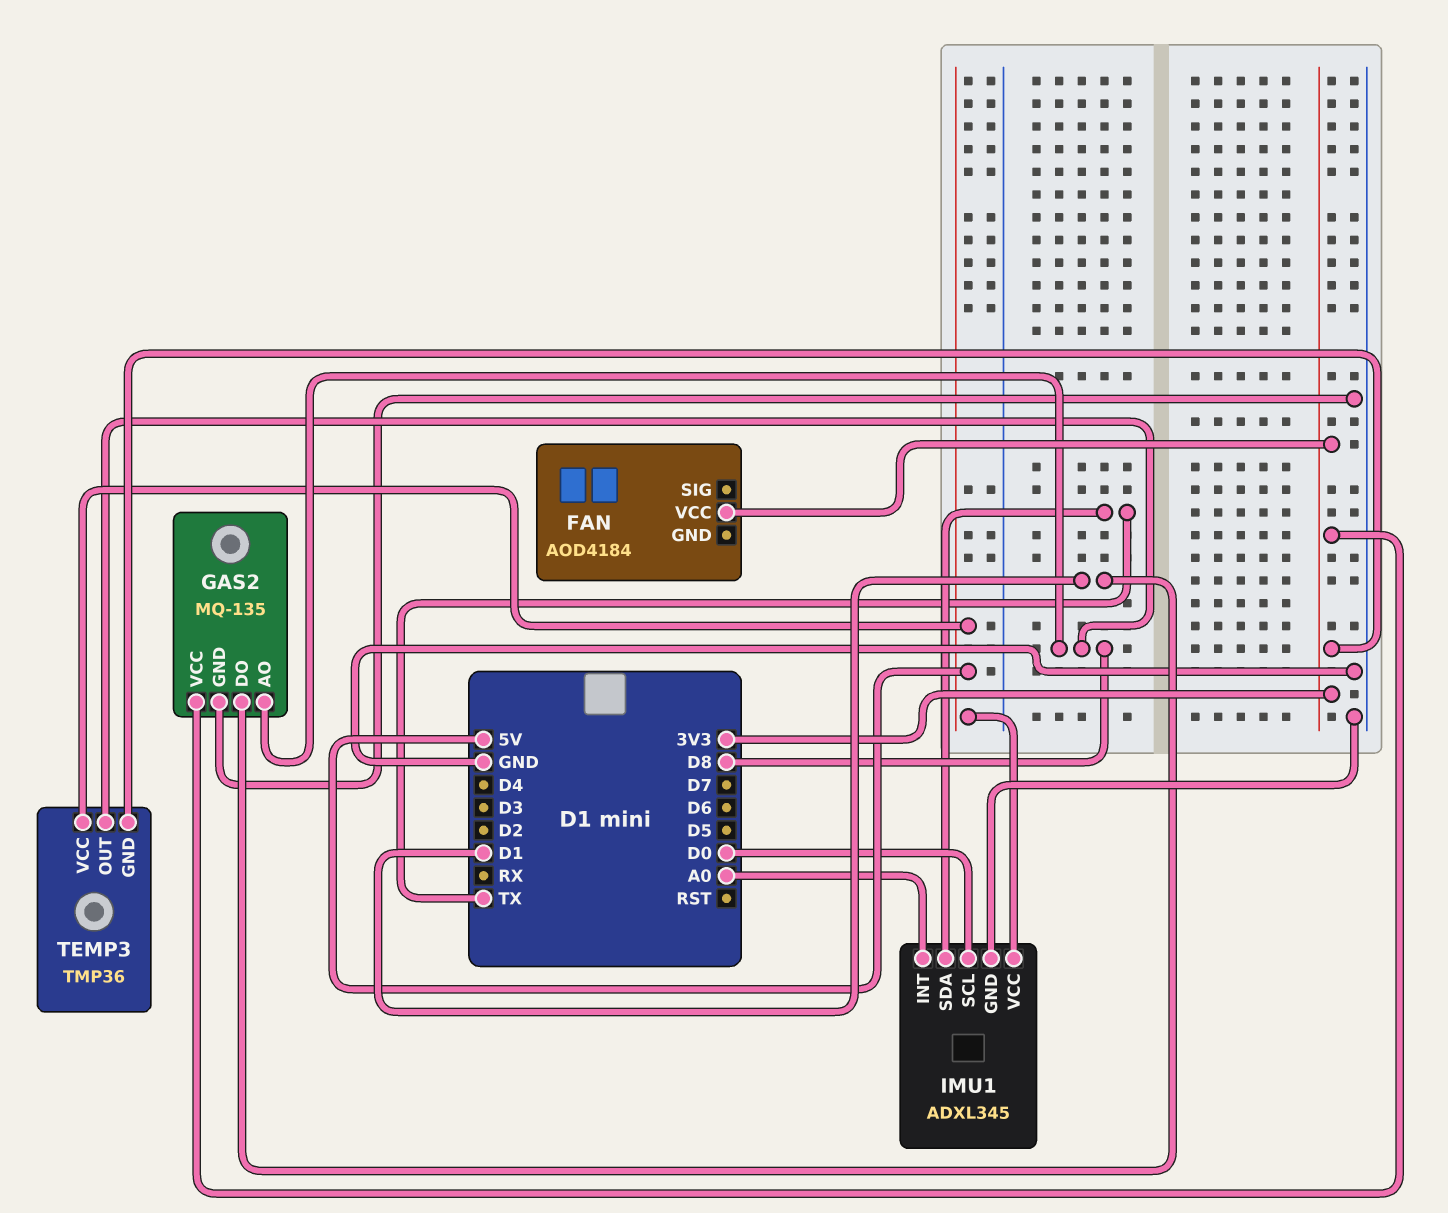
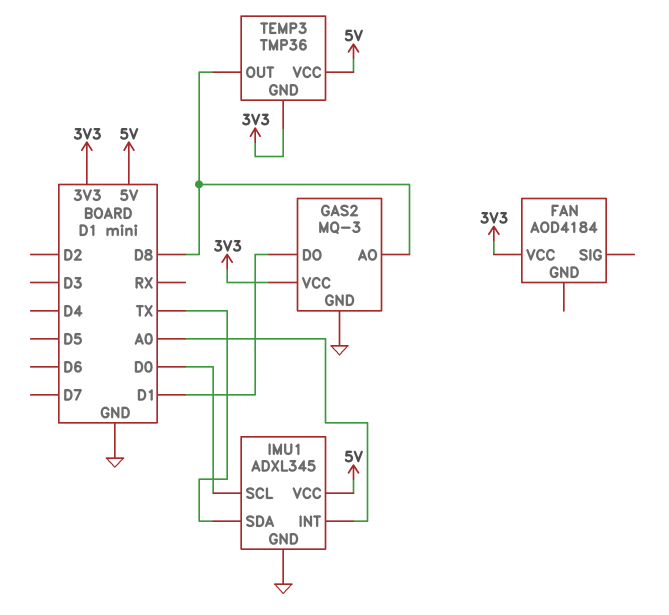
GAS2: MQ-135 -> MQ-3

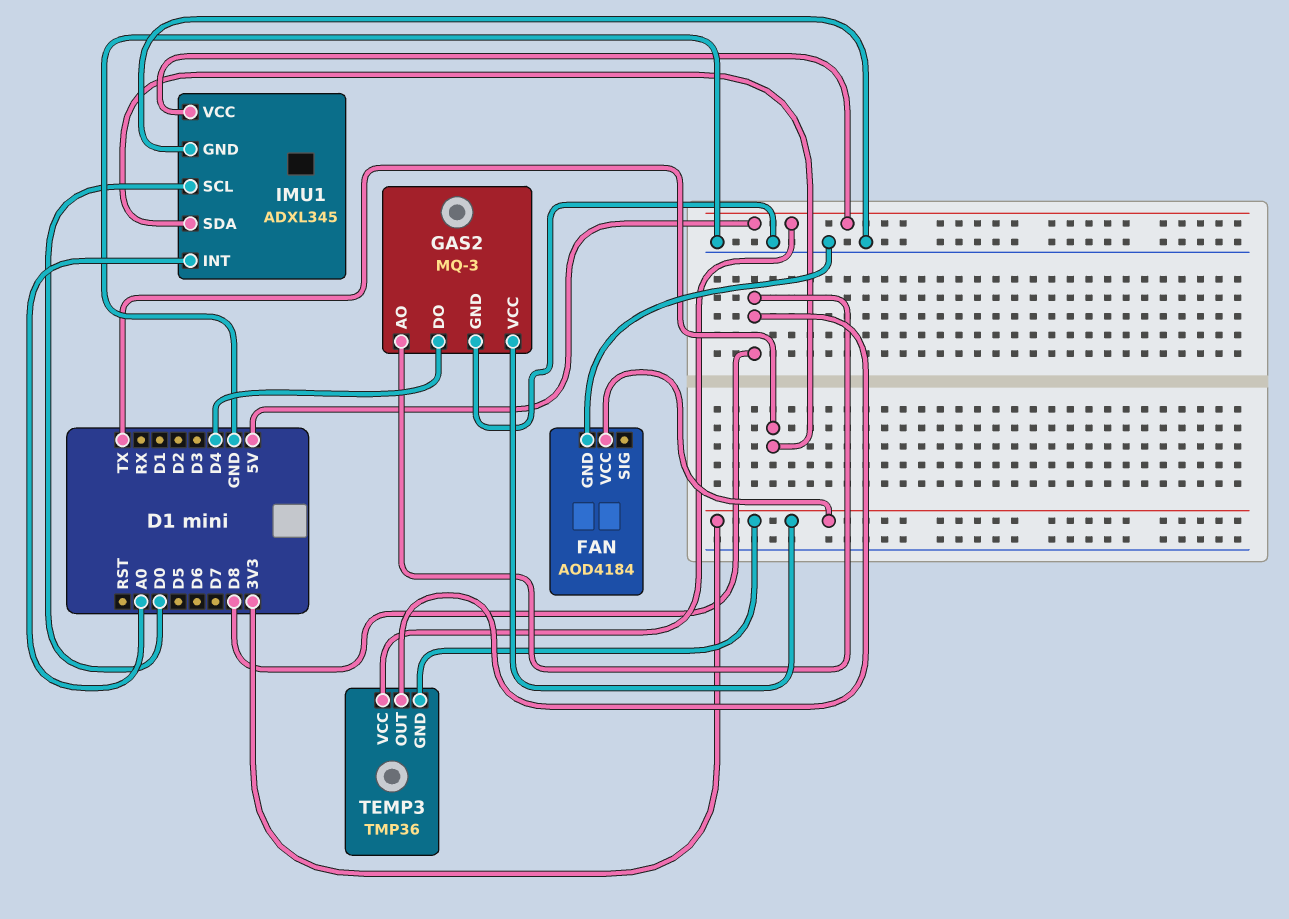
FAN pin GND: none -> GND
GAS2 pin DO: D1 -> D4

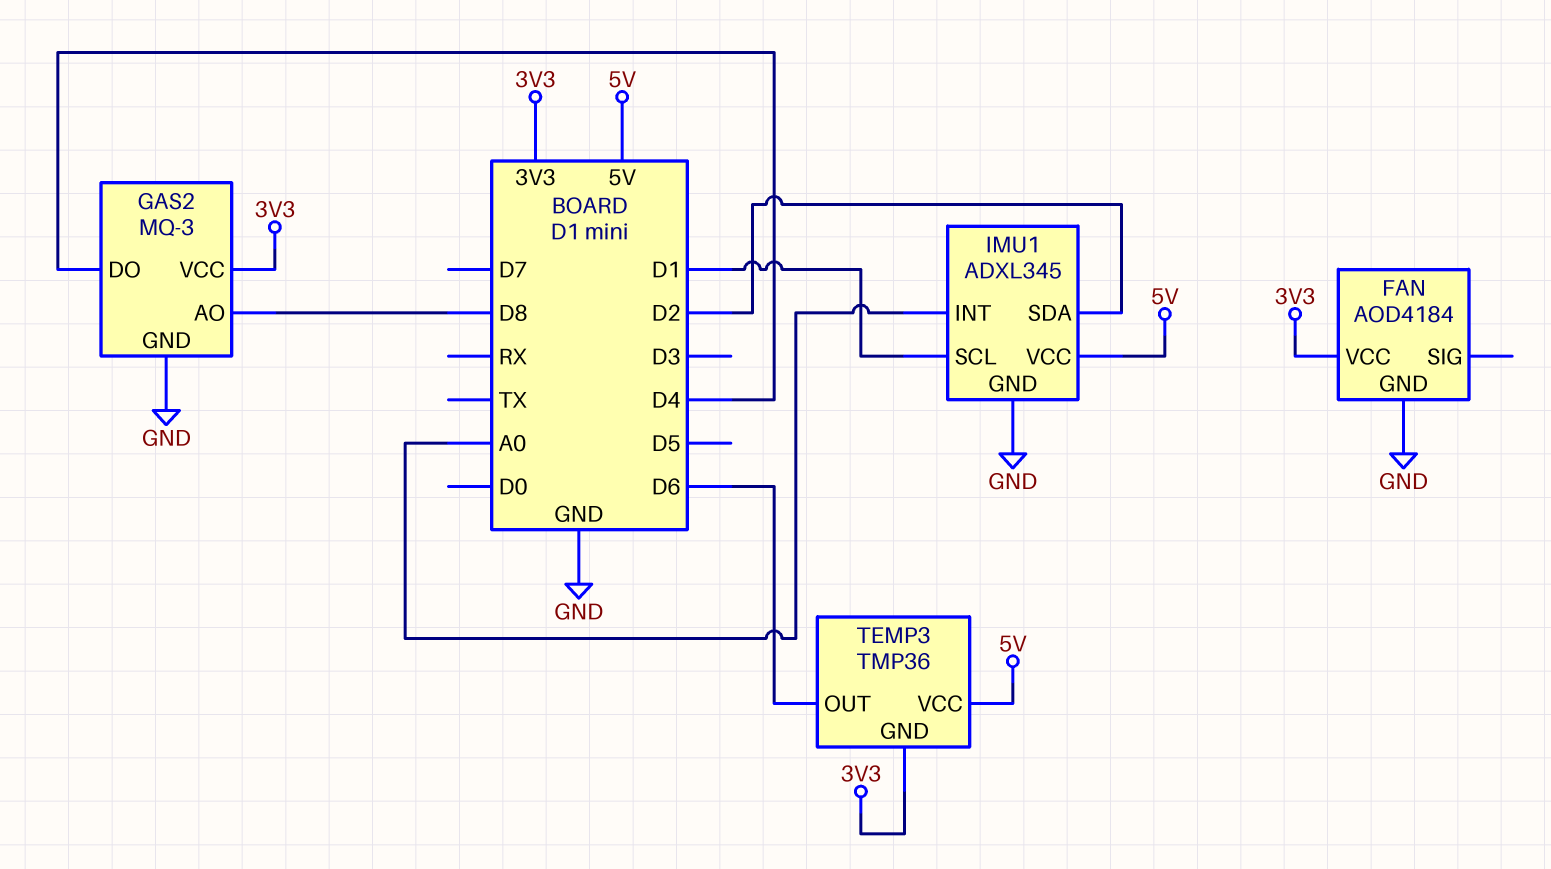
IMU1 pin SCL: D0 -> D1
IMU1 pin SDA: TX -> D2
TEMP3 pin OUT: D8 -> D6

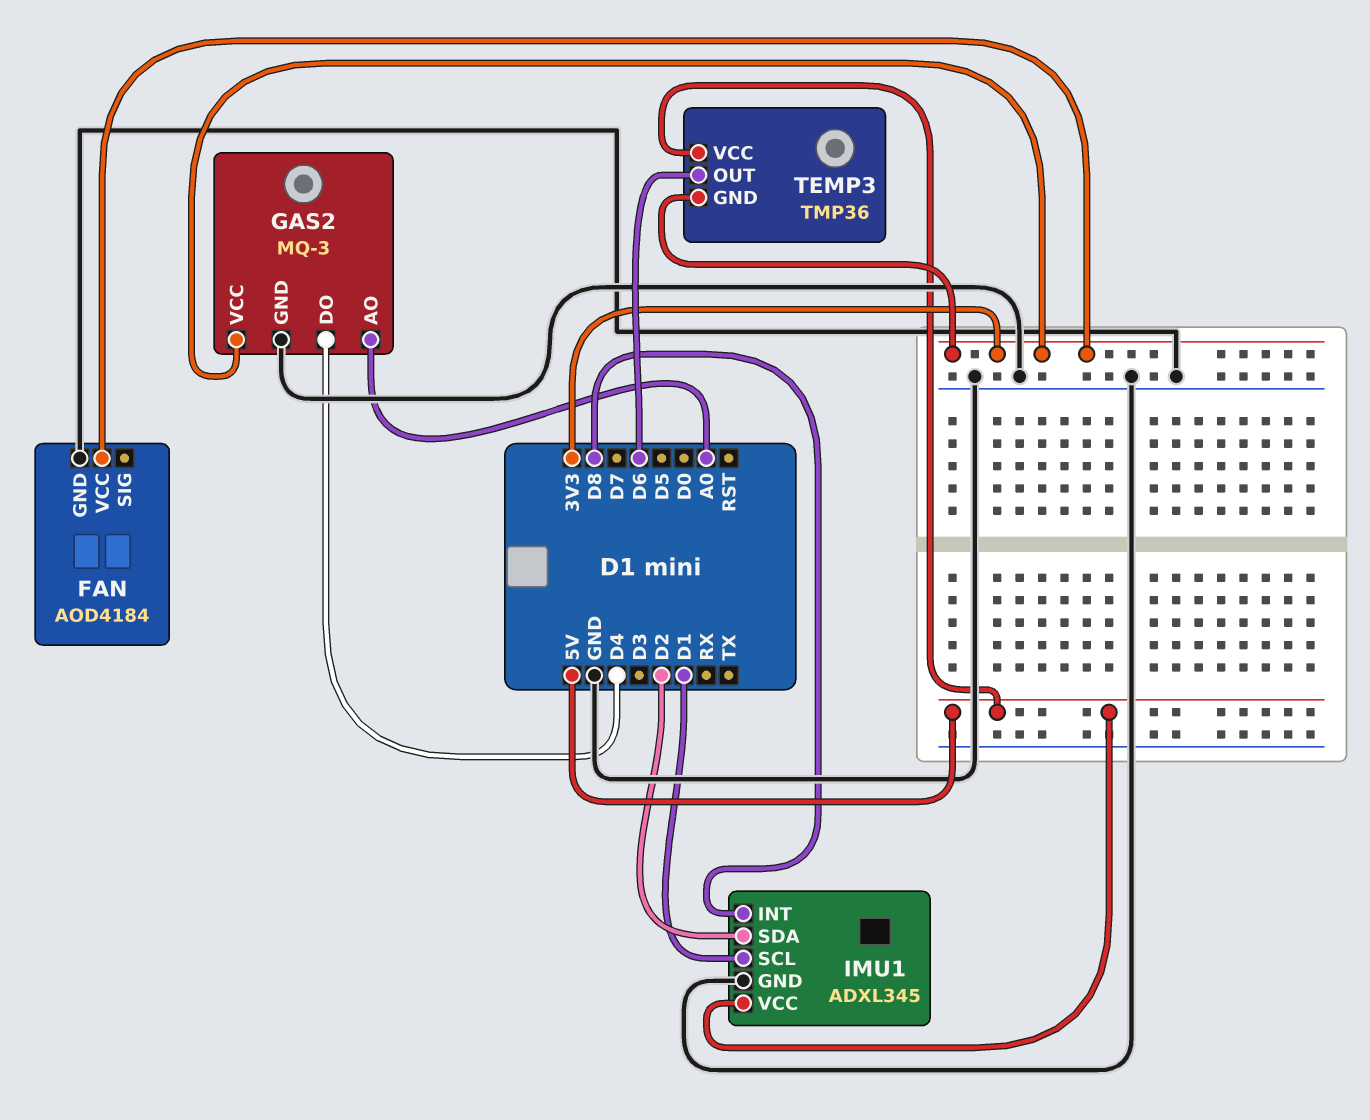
GAS2 pin AO: D8 -> A0
IMU1 pin INT: A0 -> D8

